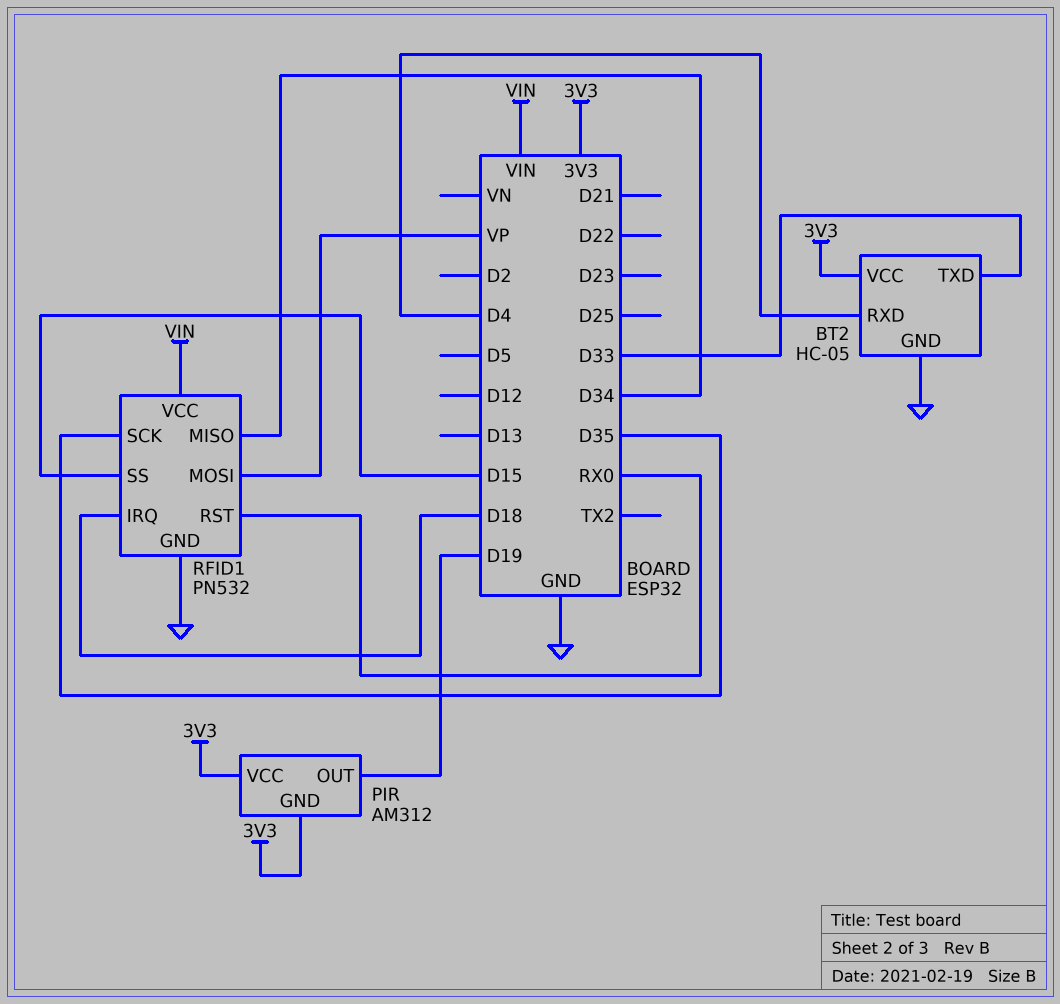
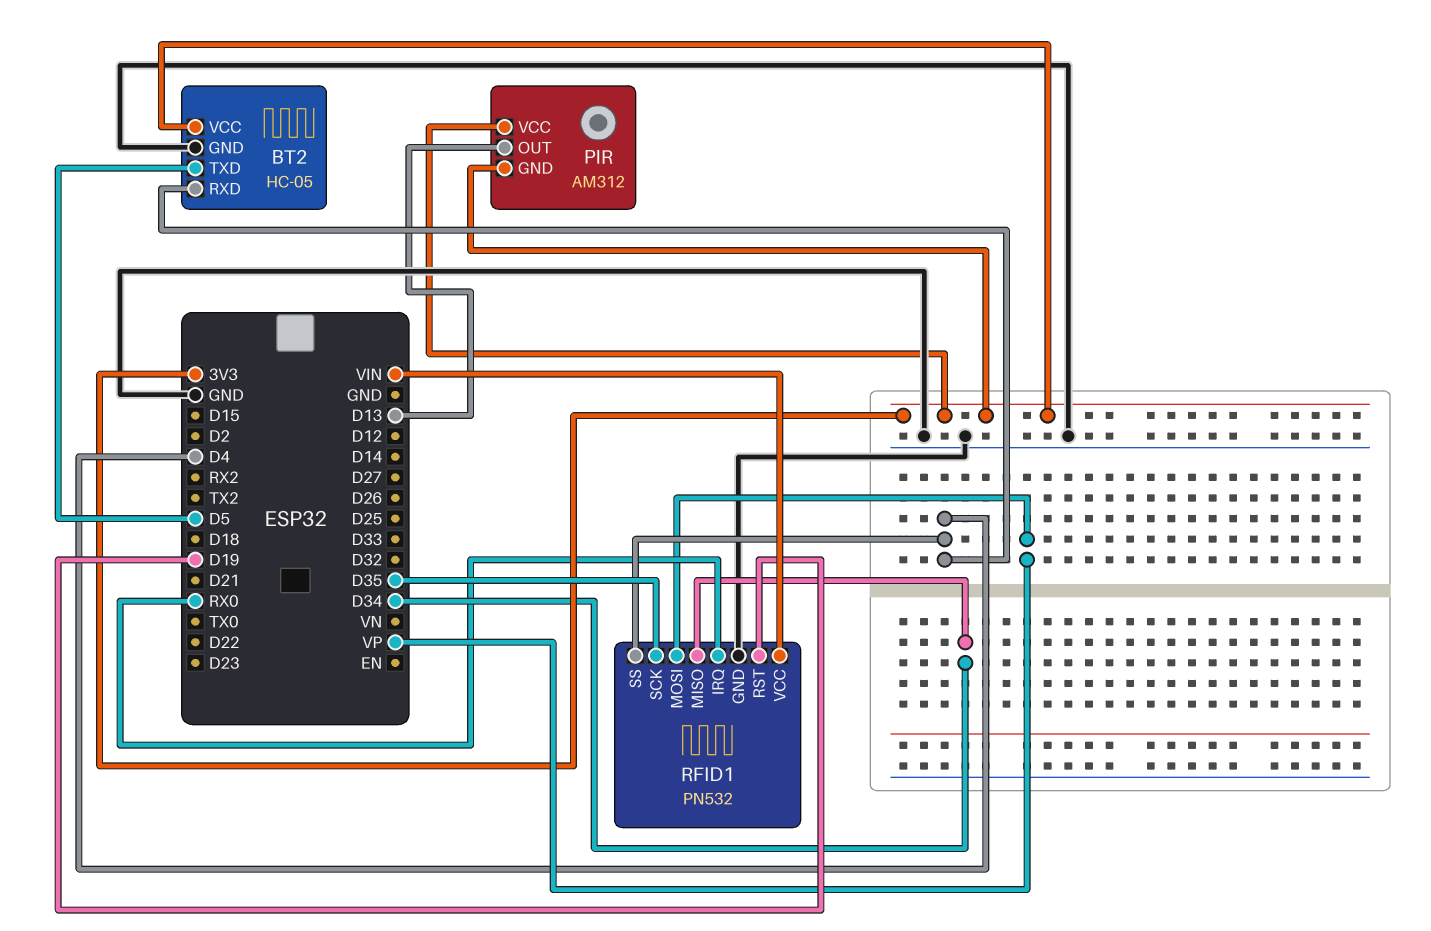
BT2 pin TXD: D33 -> D5
PIR pin OUT: D19 -> D13
RFID1 pin IRQ: D18 -> RX0
RFID1 pin RST: RX0 -> D19
RFID1 pin SS: D15 -> D4

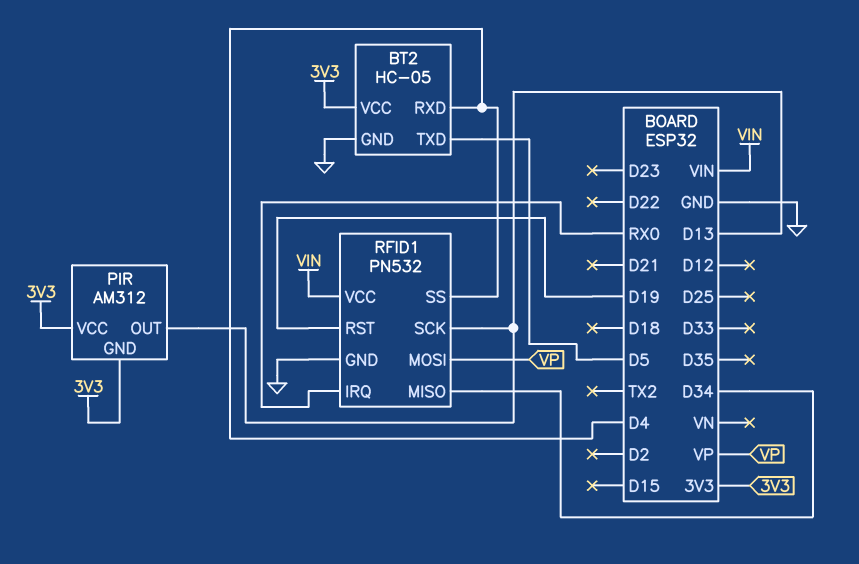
RFID1 pin SCK: D35 -> D13

